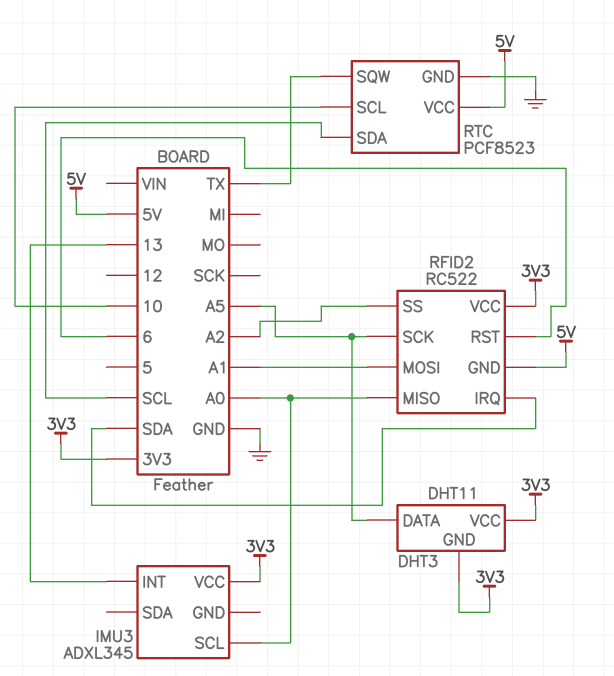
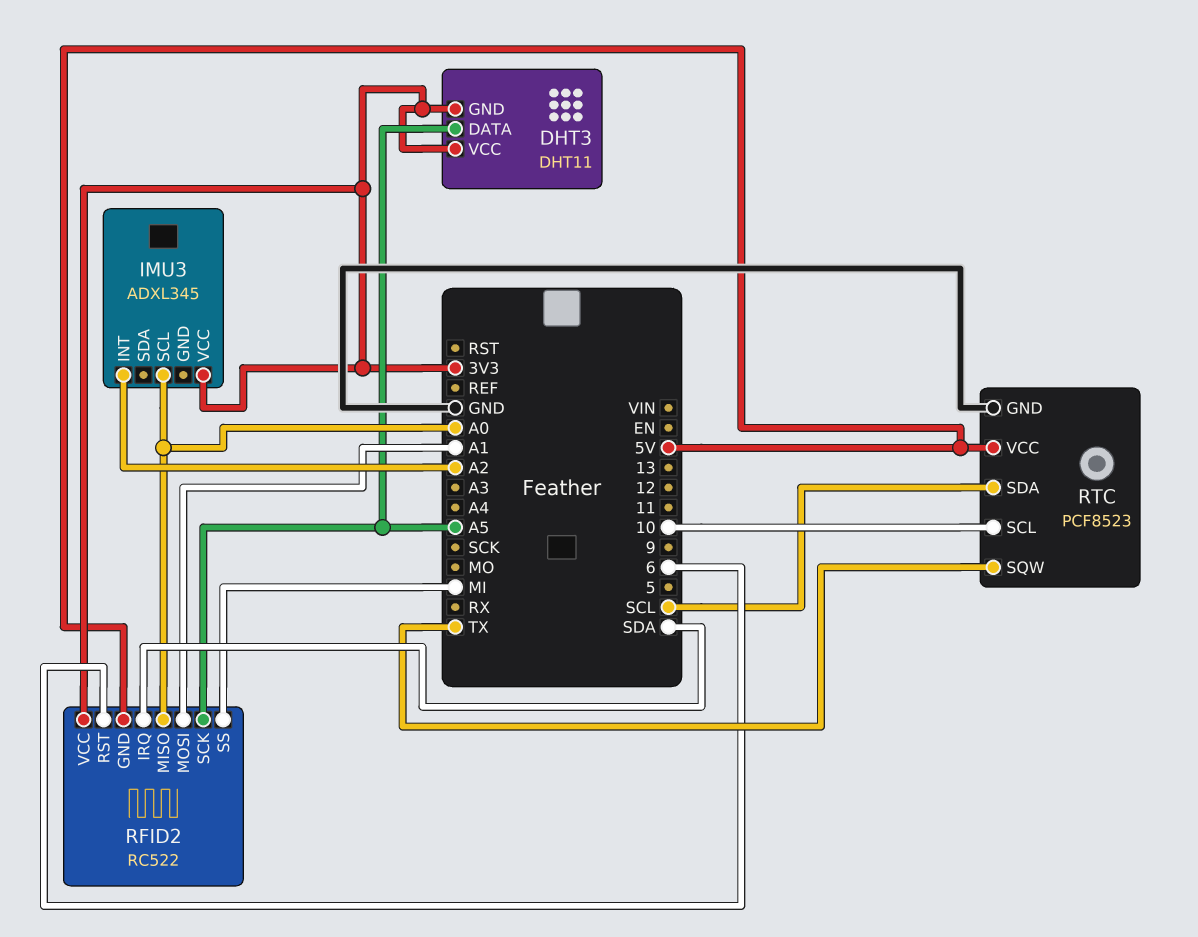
IMU3 pin INT: 13 -> A2
RFID2 pin SS: A2 -> MI

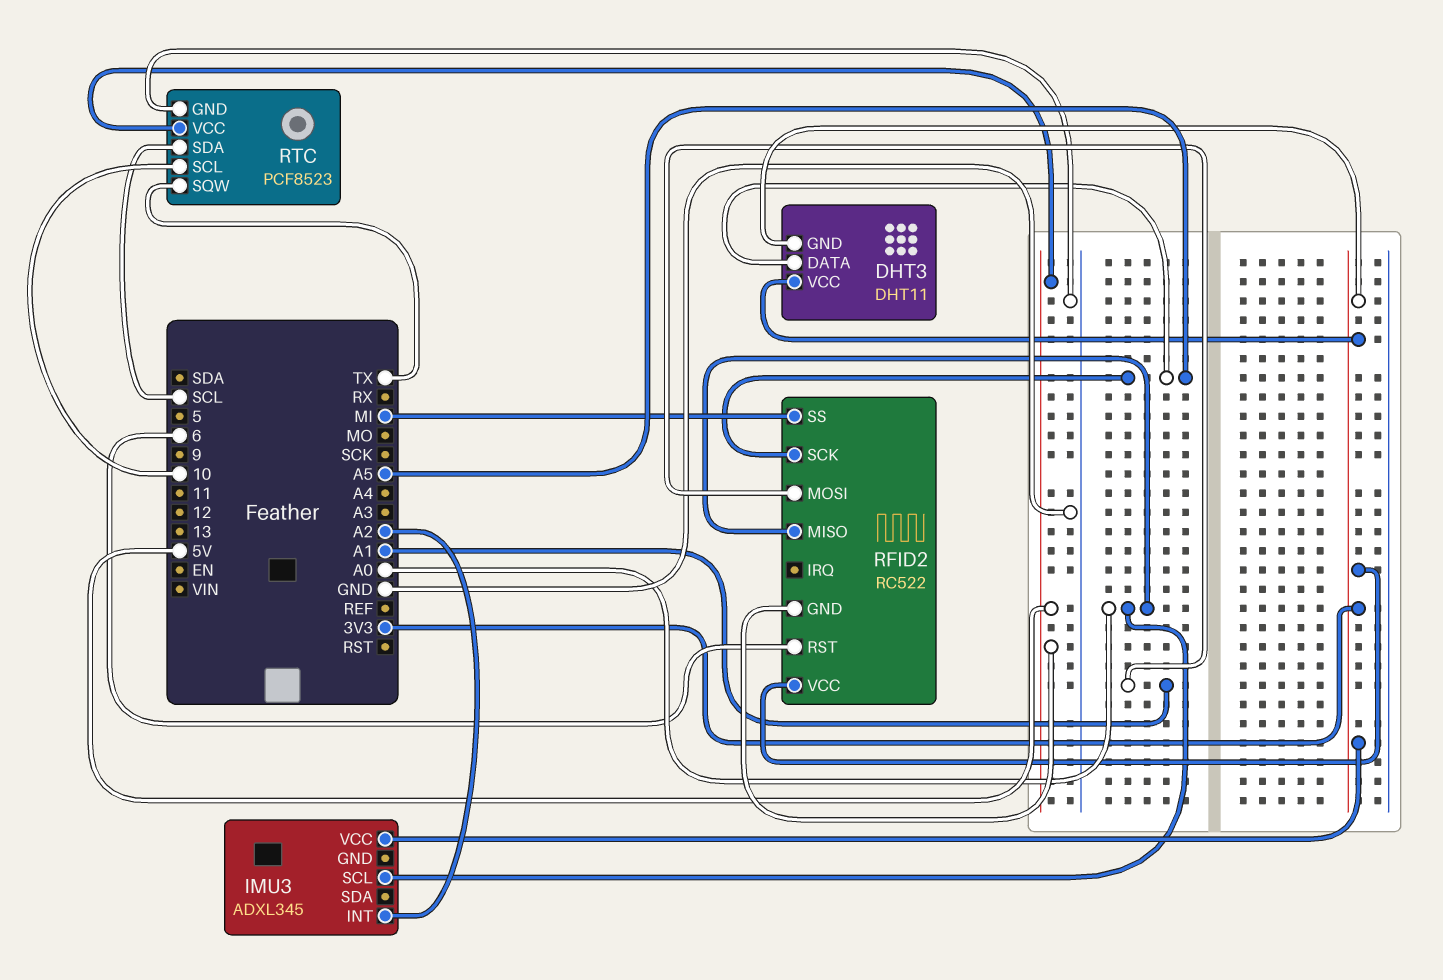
RFID2 pin IRQ: SDA -> none

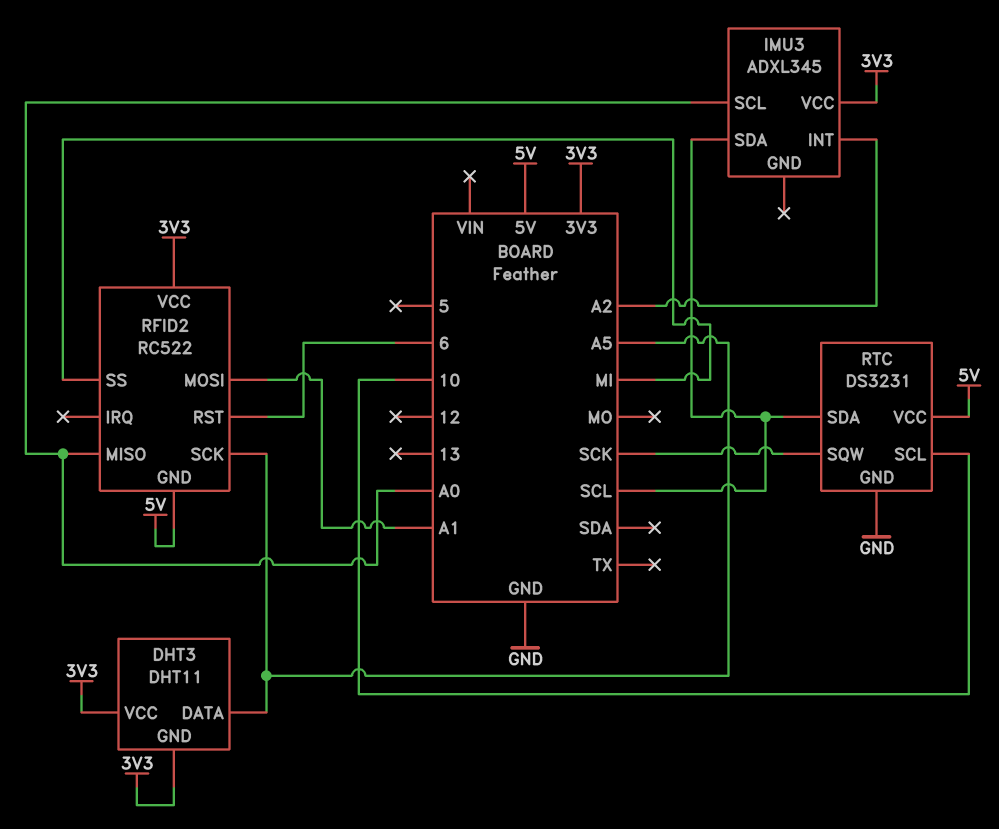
IMU3 pin SDA: none -> SCL
RTC: PCF8523 -> DS3231
RTC pin SQW: TX -> SCK

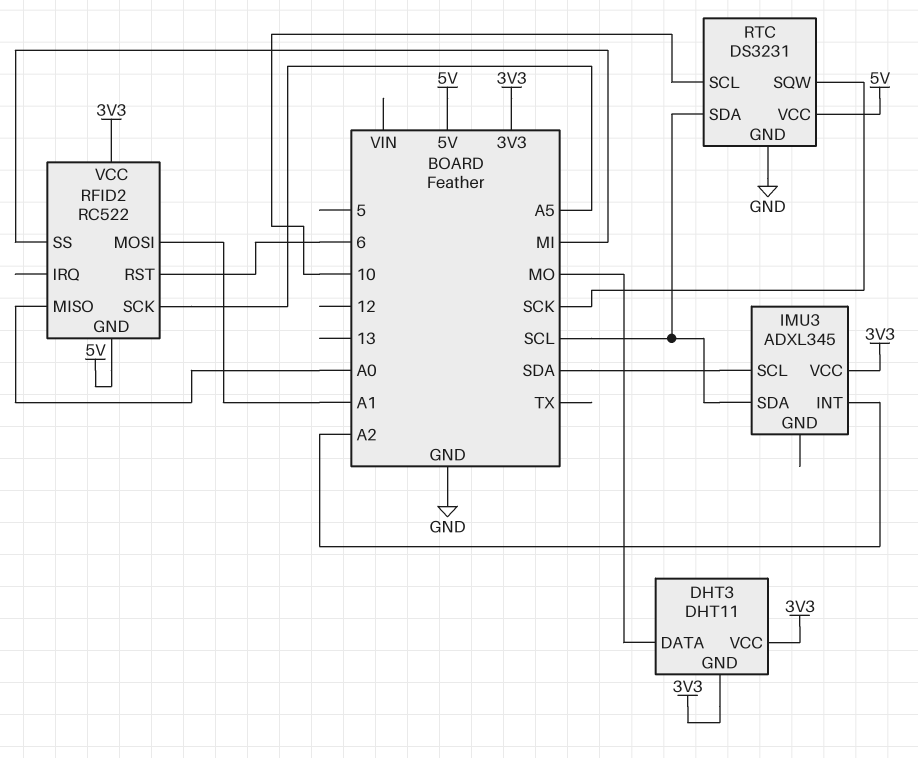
DHT3 pin DATA: A5 -> MO
IMU3 pin SCL: A0 -> SDA

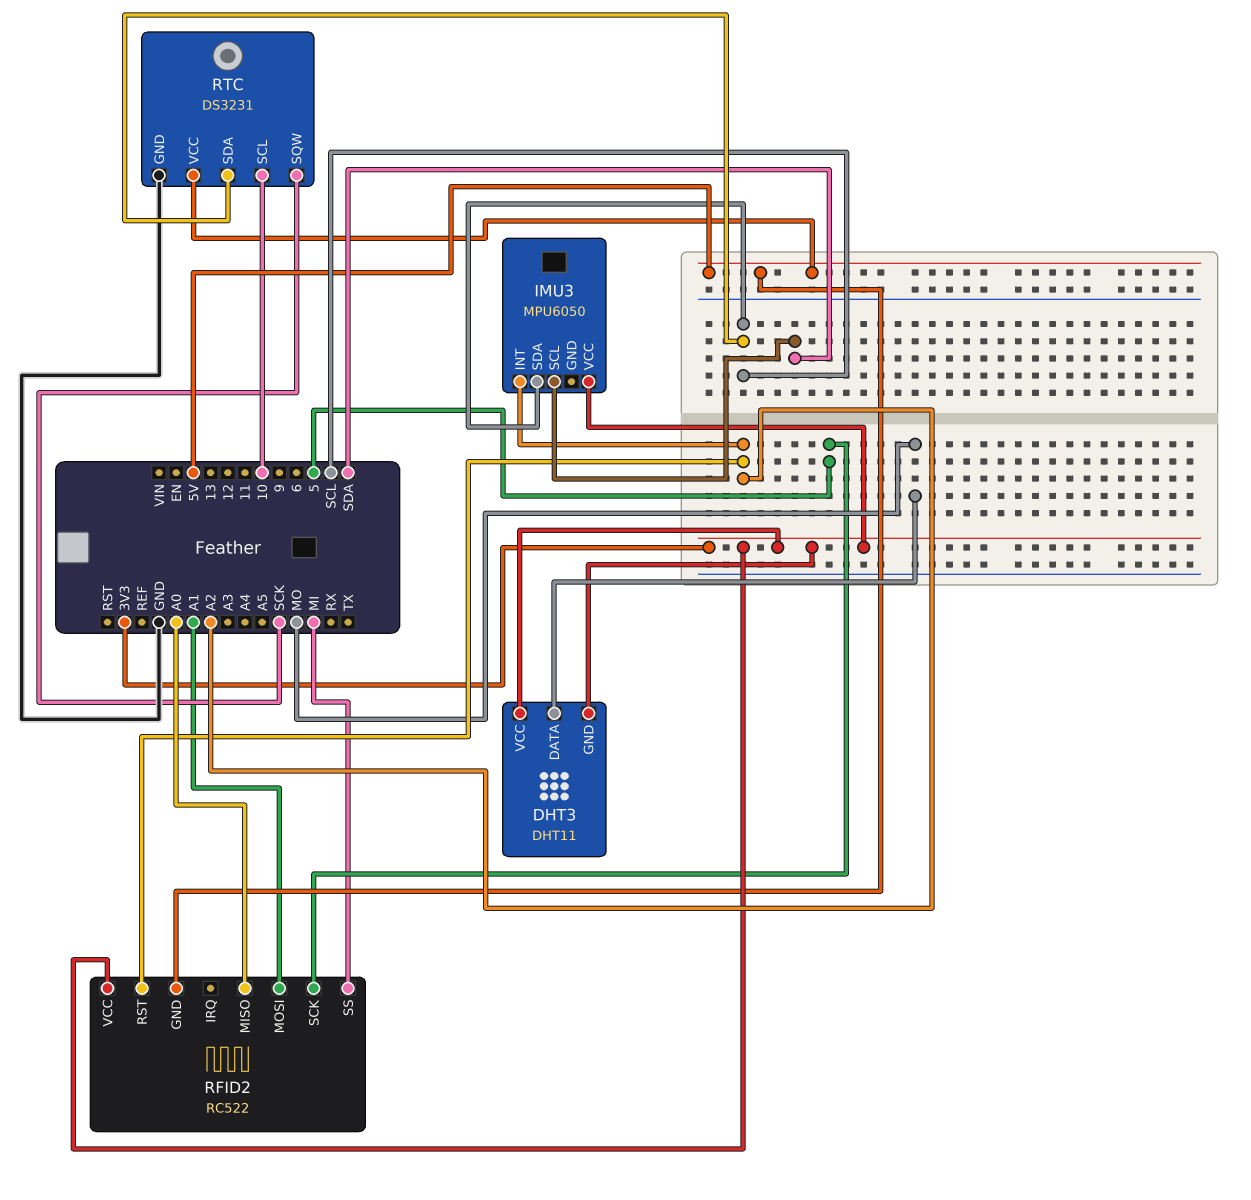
IMU3: ADXL345 -> MPU6050
RFID2 pin RST: 6 -> A2
RFID2 pin SCK: A5 -> 5

